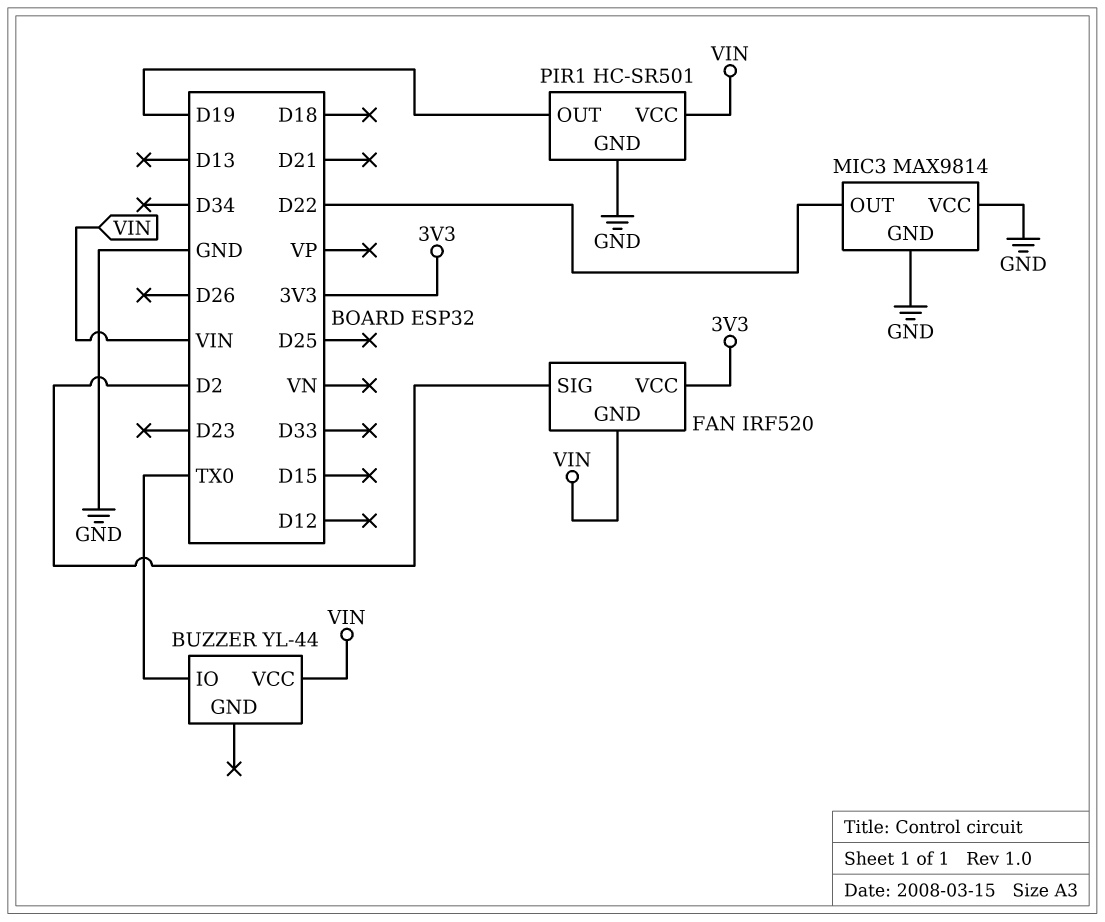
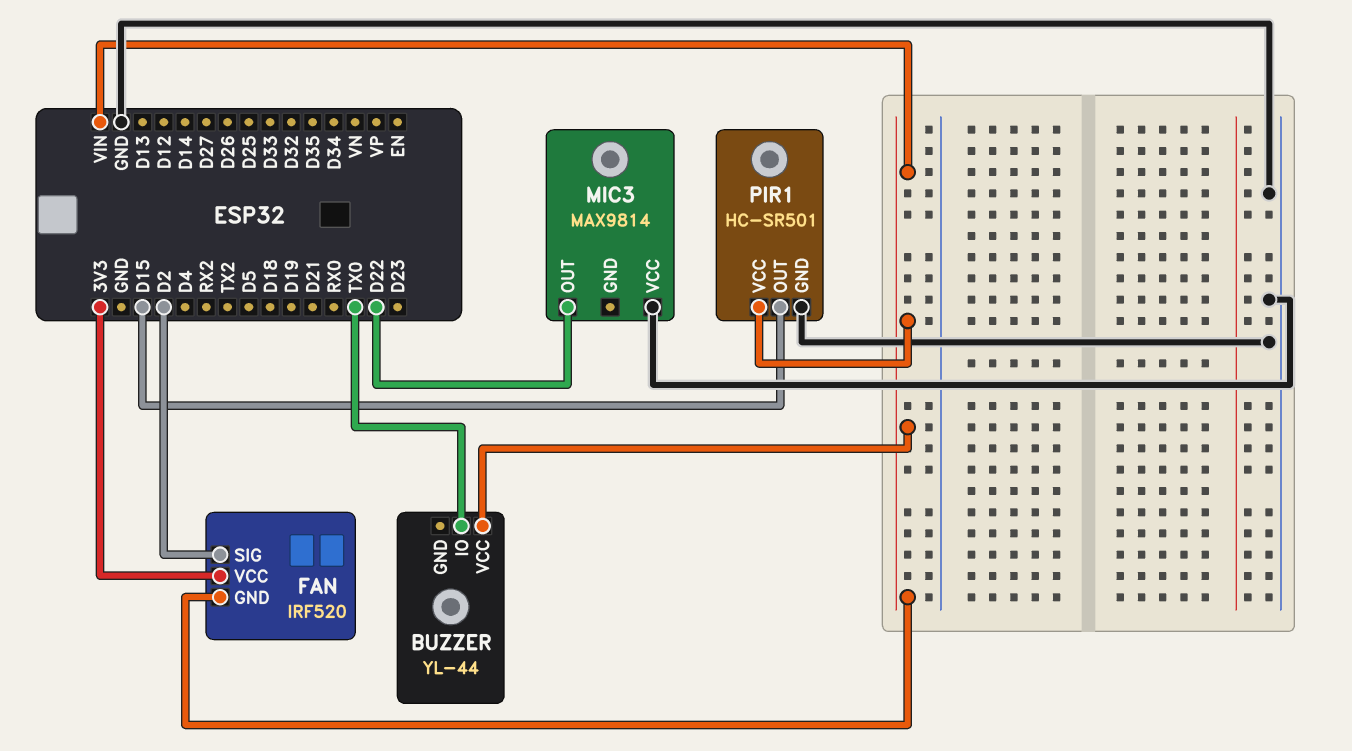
MIC3 pin GND: GND -> none
PIR1 pin OUT: D19 -> D15

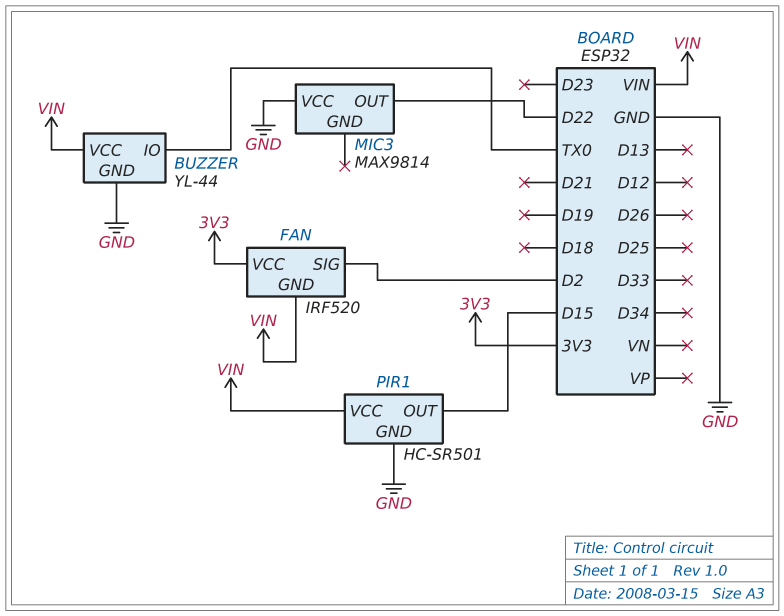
BUZZER pin GND: none -> GND

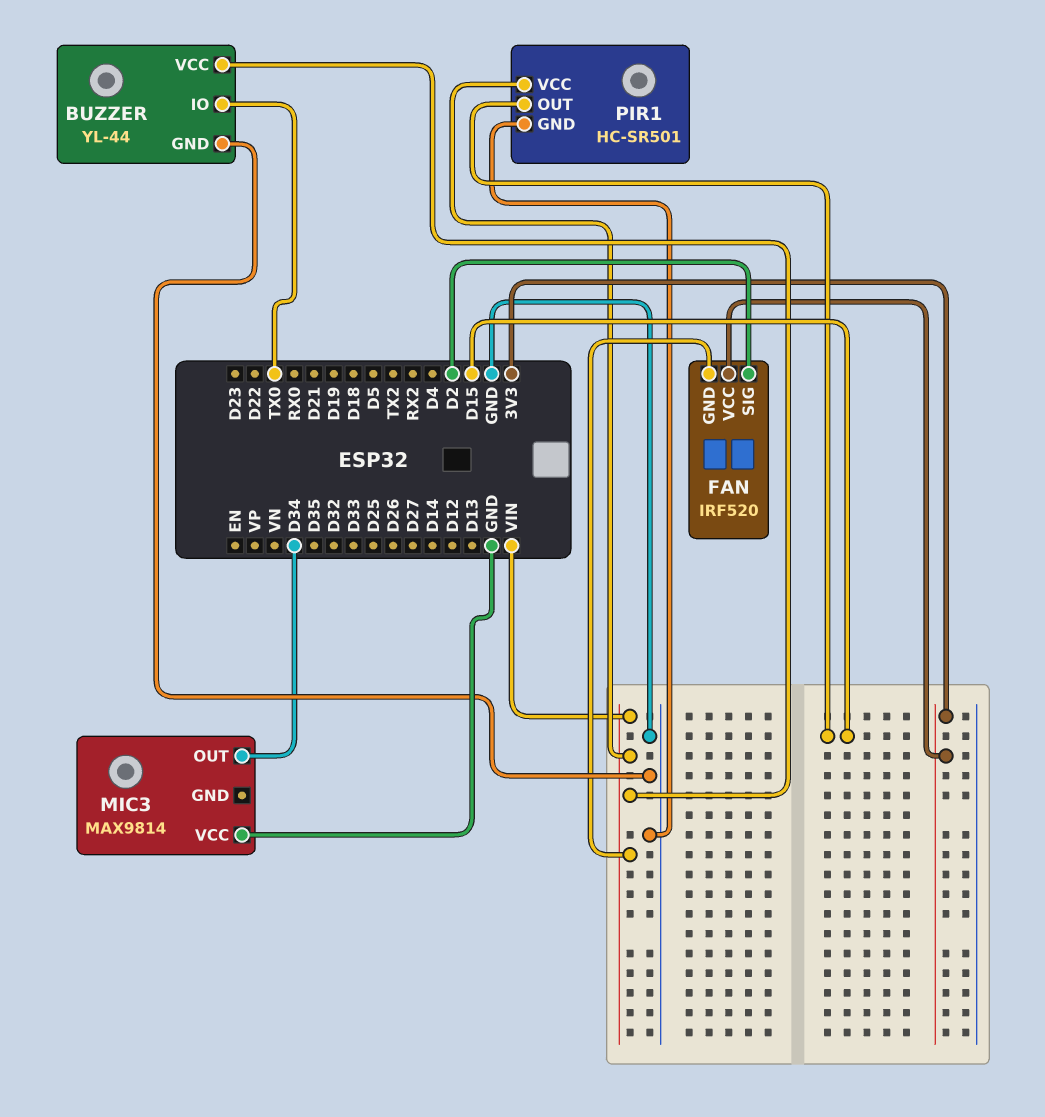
MIC3 pin OUT: D22 -> D34

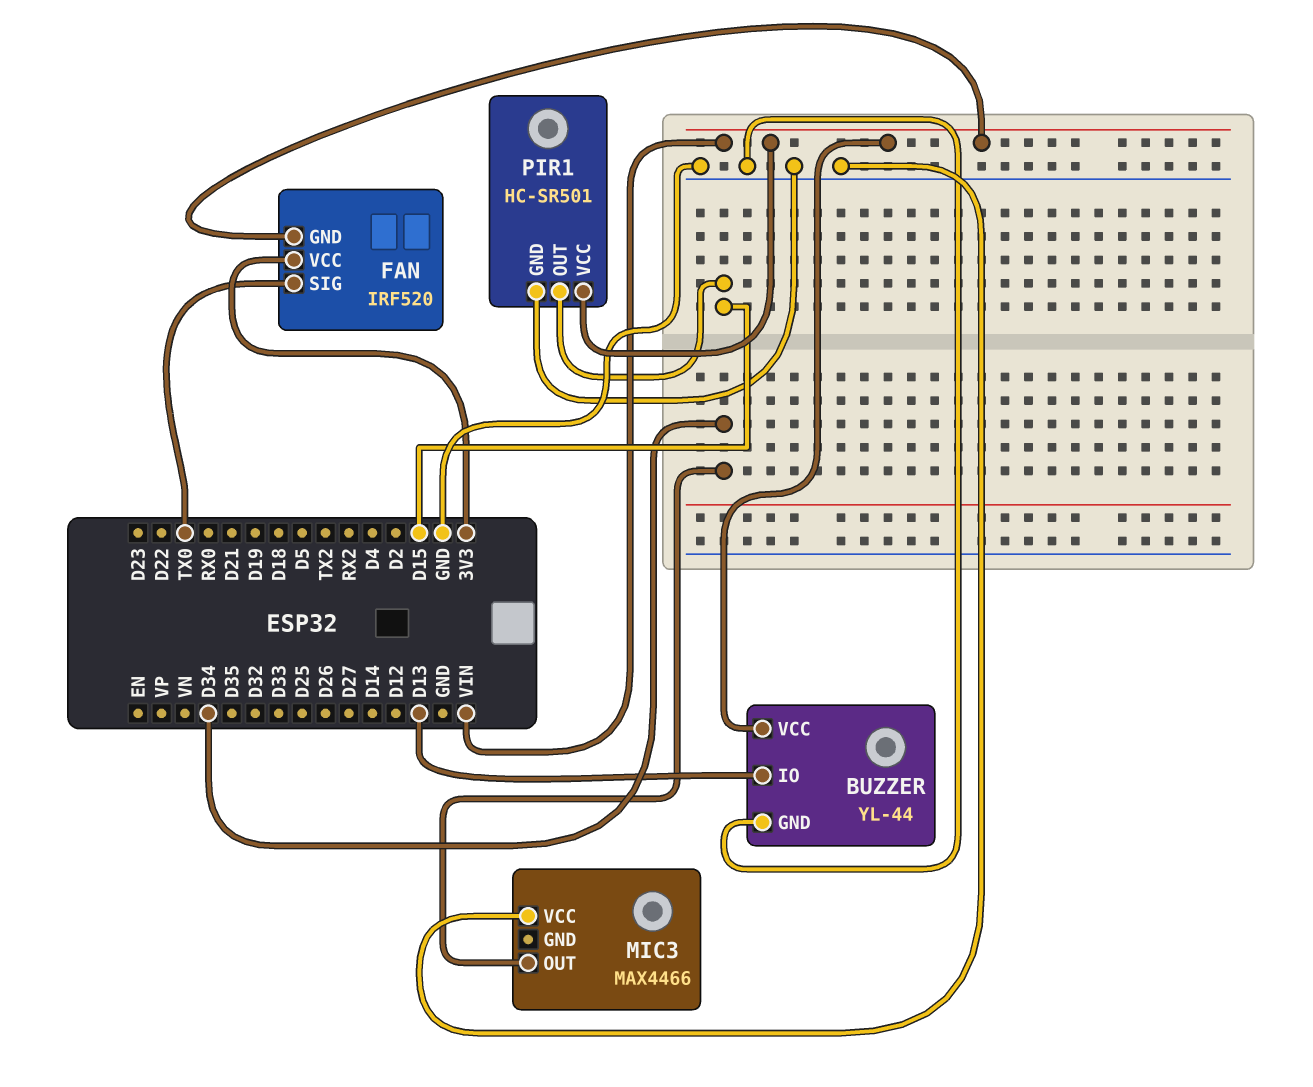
BUZZER pin IO: TX0 -> D13
FAN pin SIG: D2 -> TX0
MIC3: MAX9814 -> MAX4466

